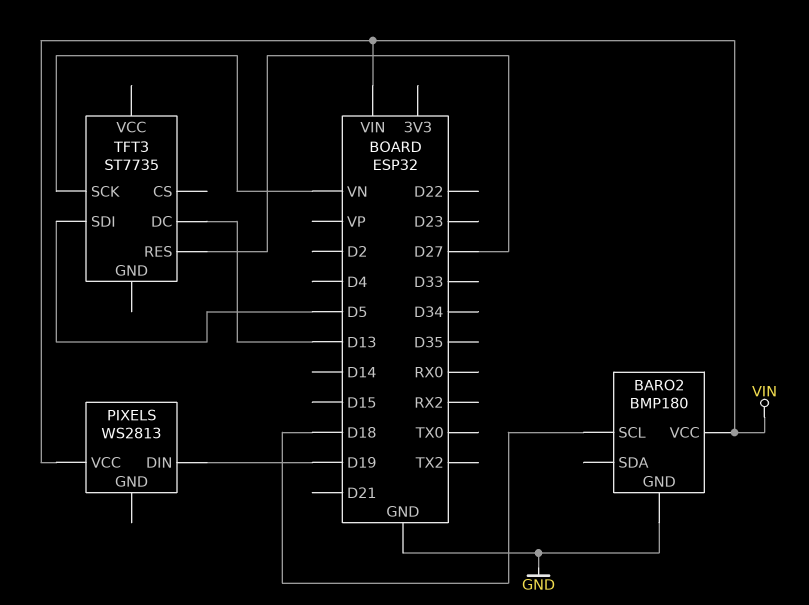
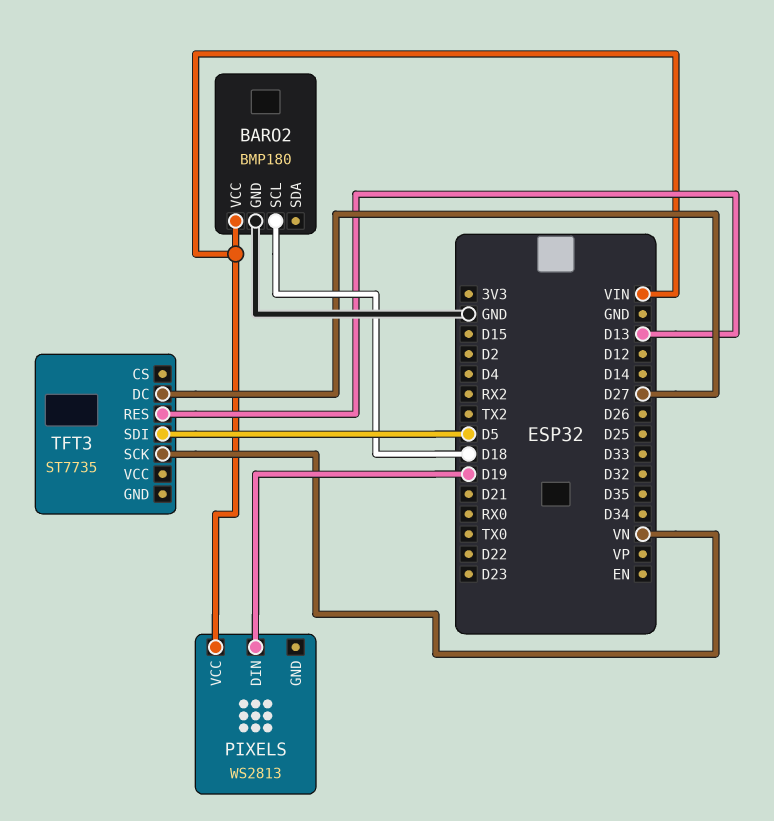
TFT3 pin DC: D13 -> D27
TFT3 pin RES: D27 -> D13

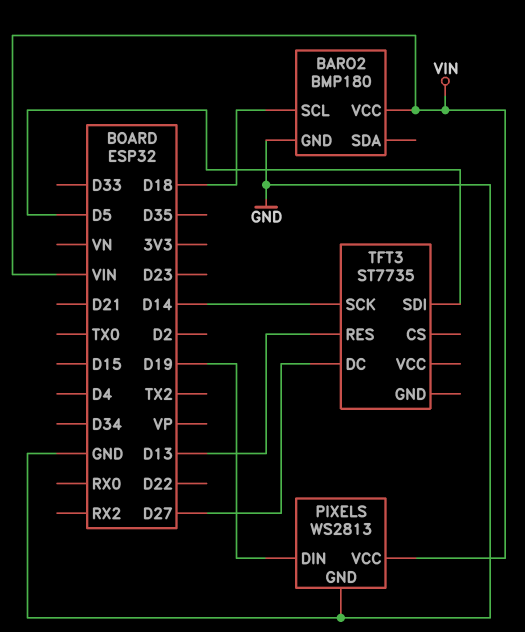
PIXELS pin GND: none -> GND
TFT3 pin SCK: VN -> D14

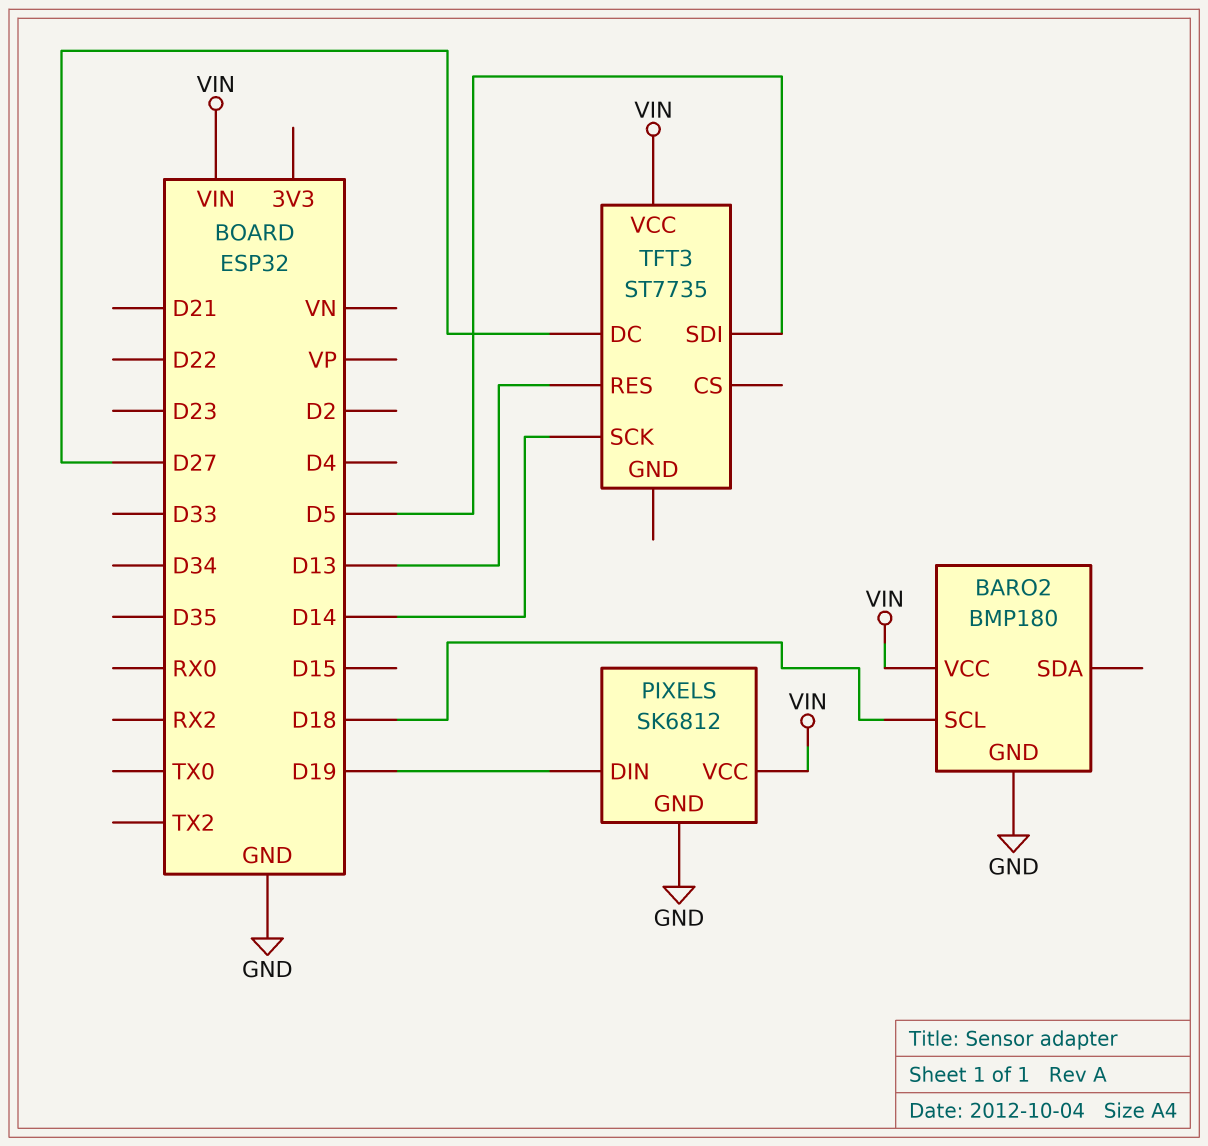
PIXELS: WS2813 -> SK6812
TFT3 pin VCC: none -> VIN

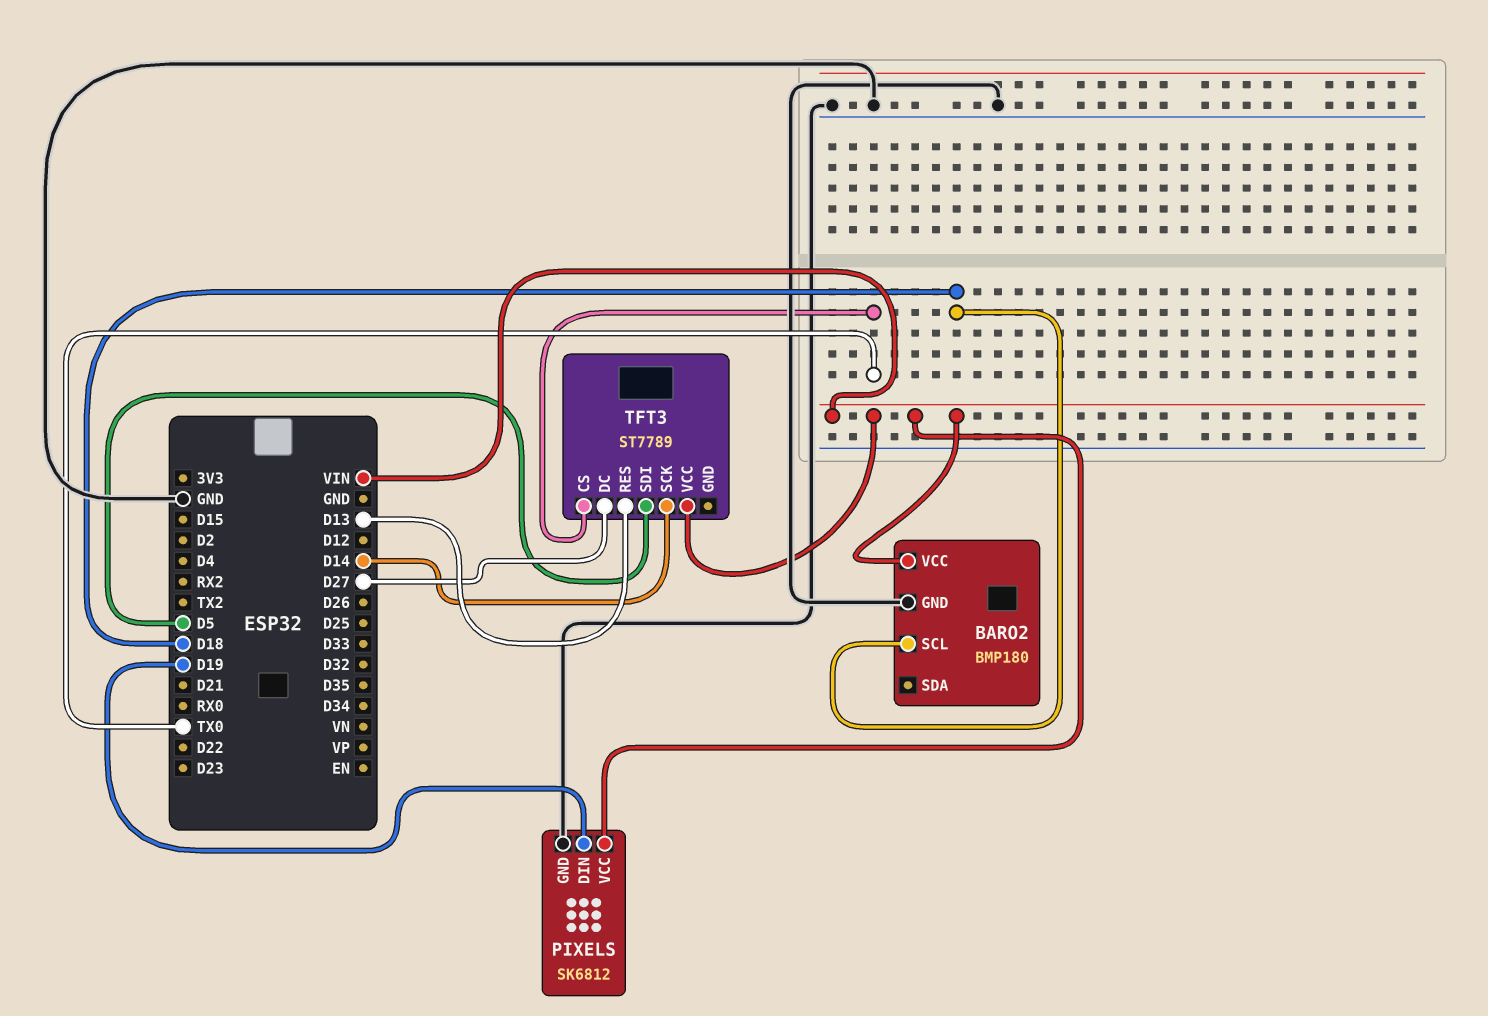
TFT3: ST7735 -> ST7789
TFT3 pin CS: none -> TX0

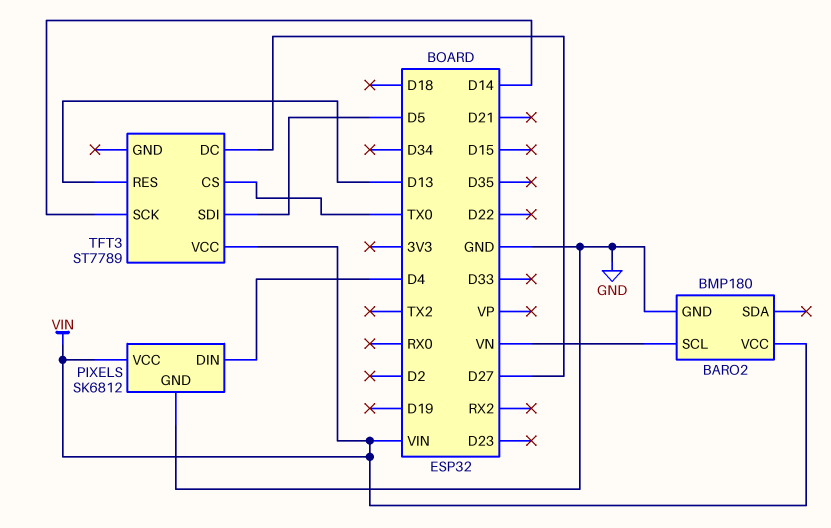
BARO2 pin SCL: D18 -> VN
PIXELS pin DIN: D19 -> D4

